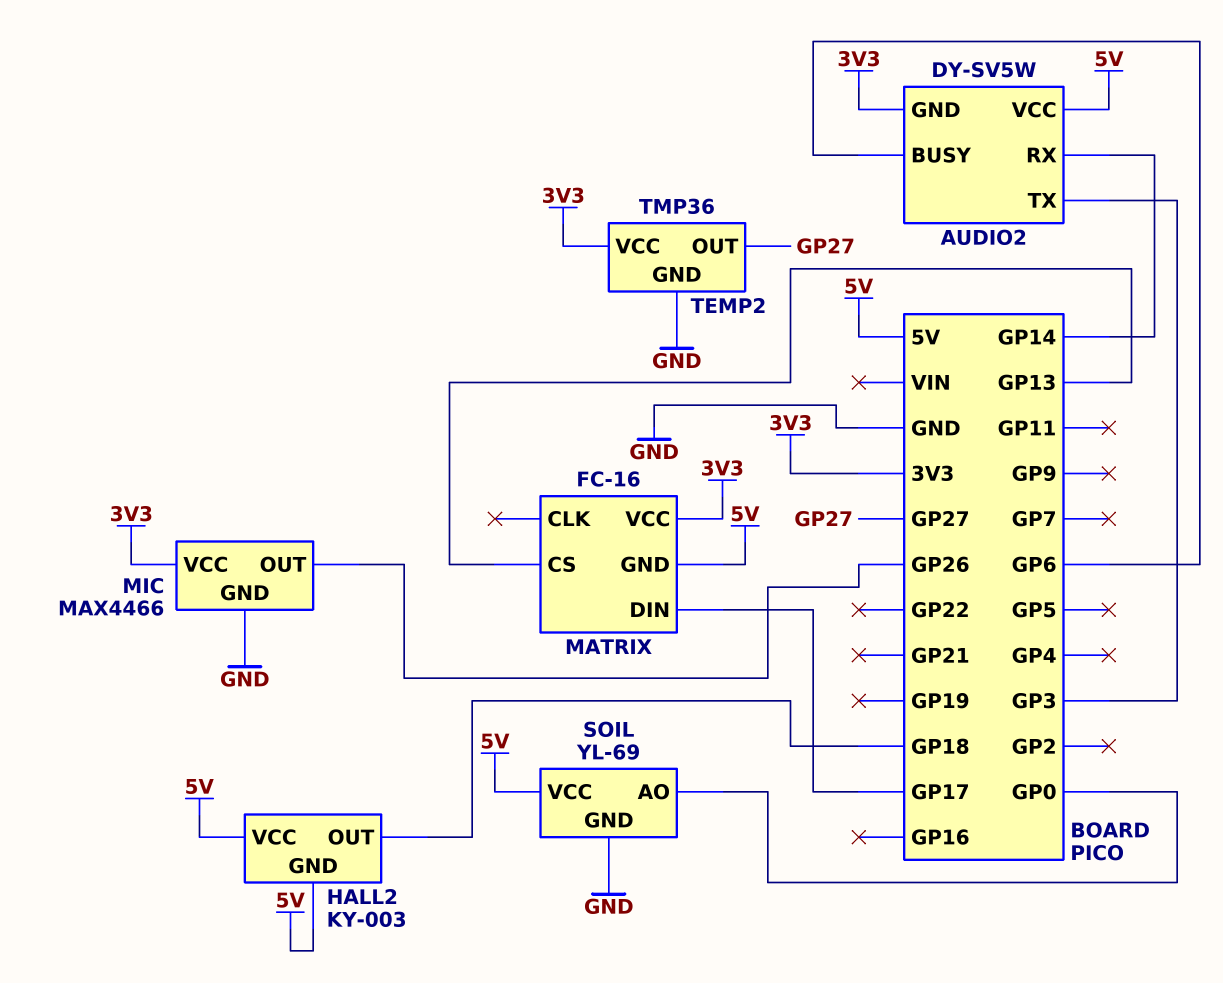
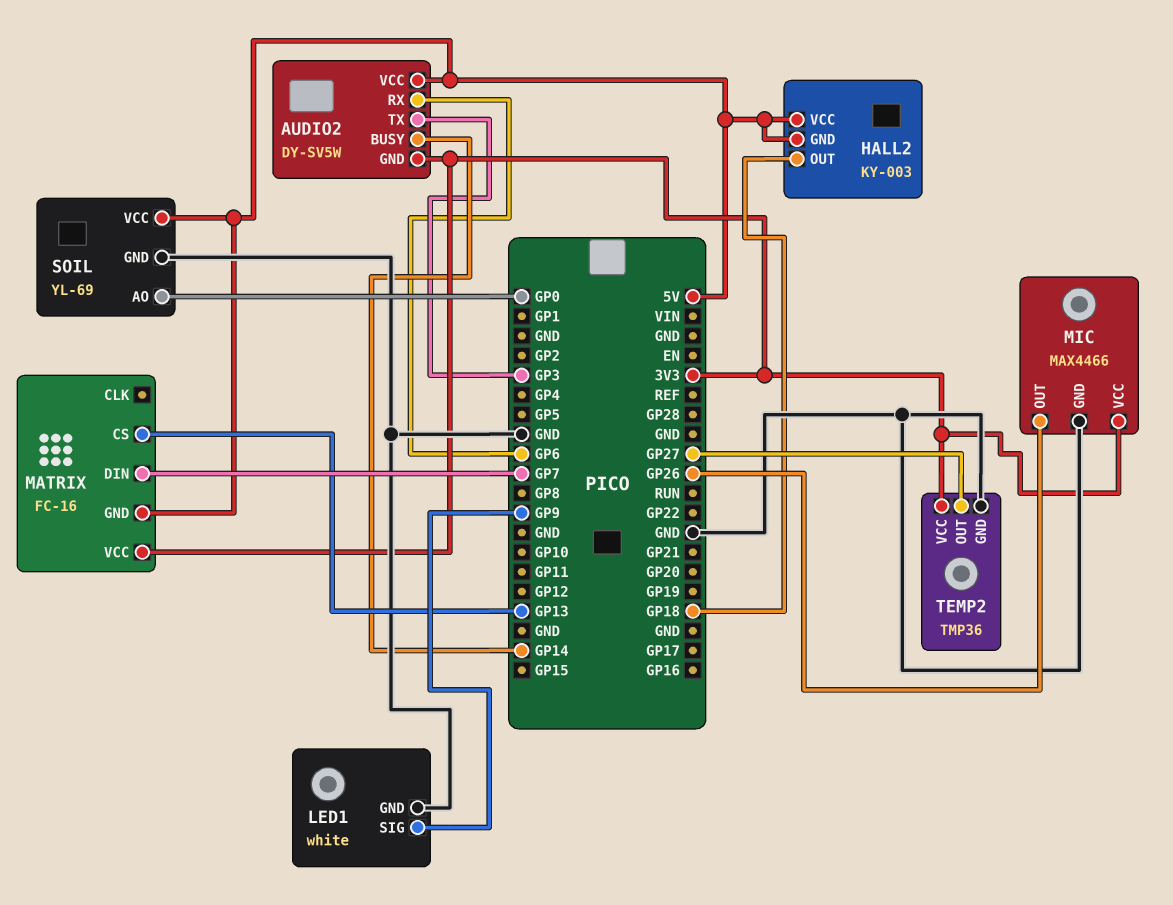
AUDIO2 pin BUSY: GP6 -> GP14
AUDIO2 pin RX: GP14 -> GP6
LED1: none -> white
LED1 pin GND: none -> GND
LED1 pin SIG: none -> GP9
MATRIX pin DIN: GP17 -> GP7

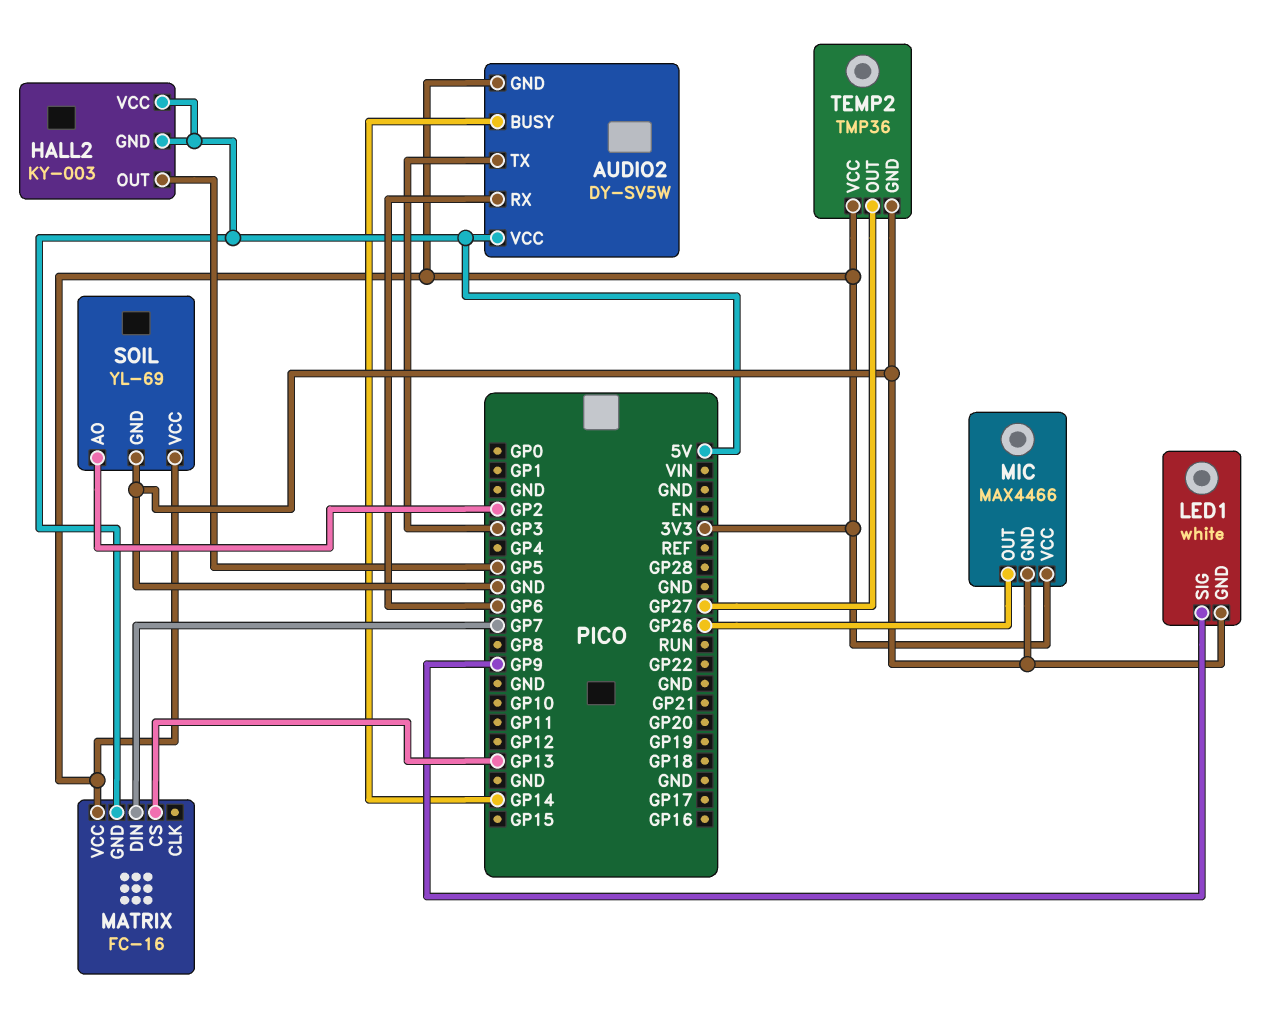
HALL2 pin OUT: GP18 -> GP5
SOIL pin AO: GP0 -> GP2
SOIL pin VCC: 5V -> 3V3

